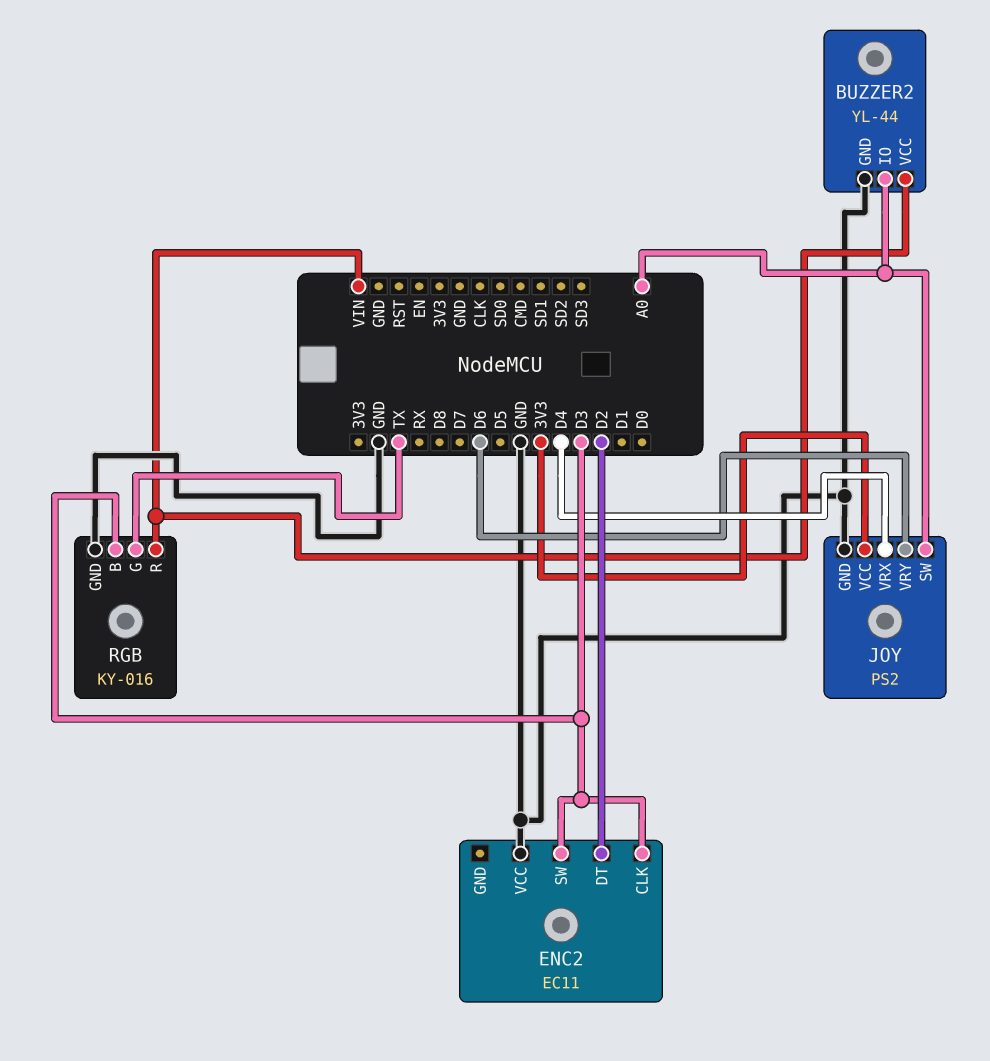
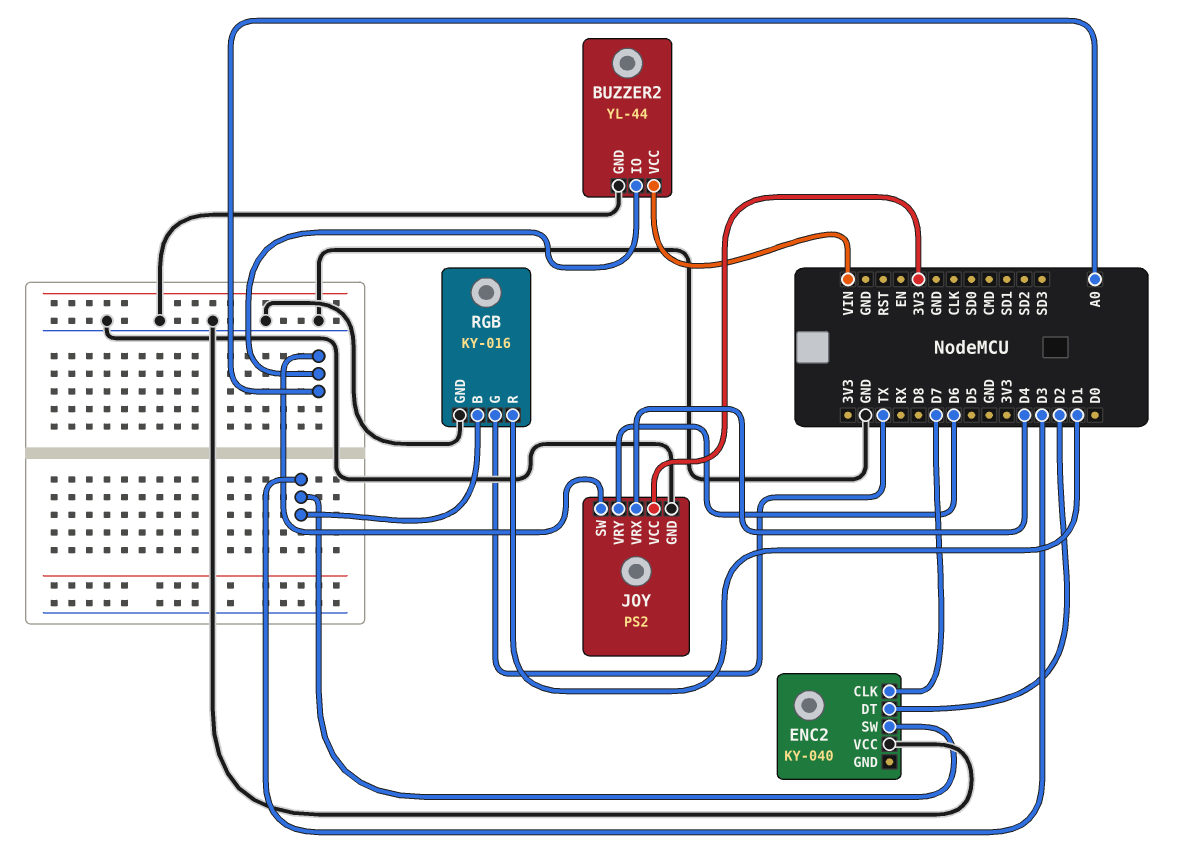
ENC2: EC11 -> KY-040
ENC2 pin CLK: D3 -> D7
RGB pin R: VIN -> D1

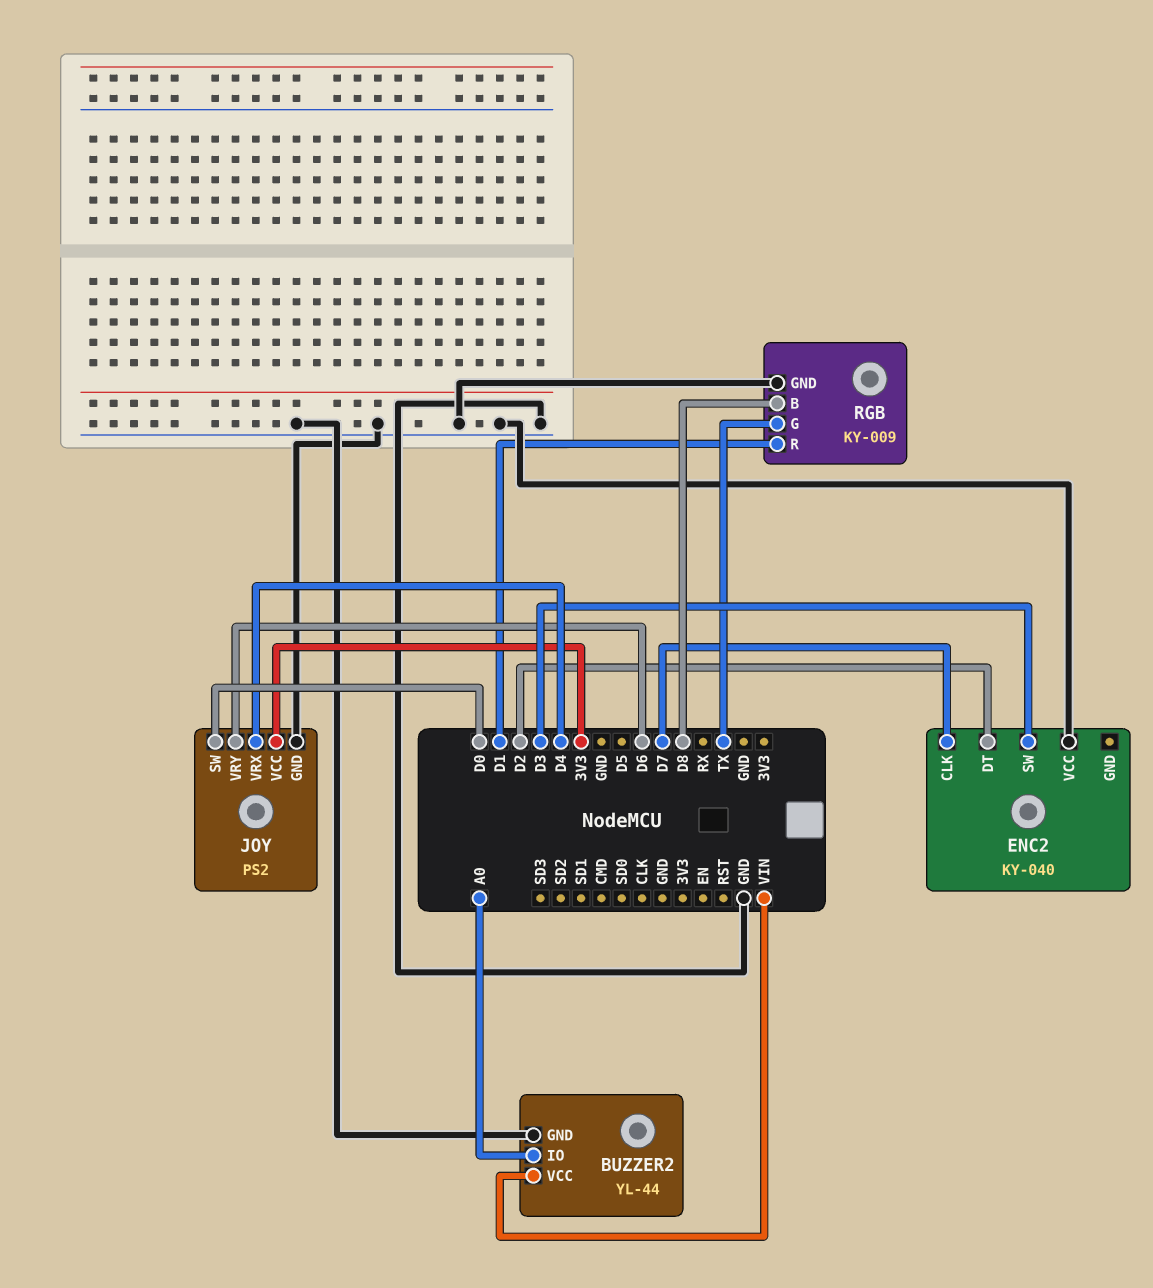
JOY pin SW: A0 -> D0
RGB: KY-016 -> KY-009
RGB pin B: D3 -> D8

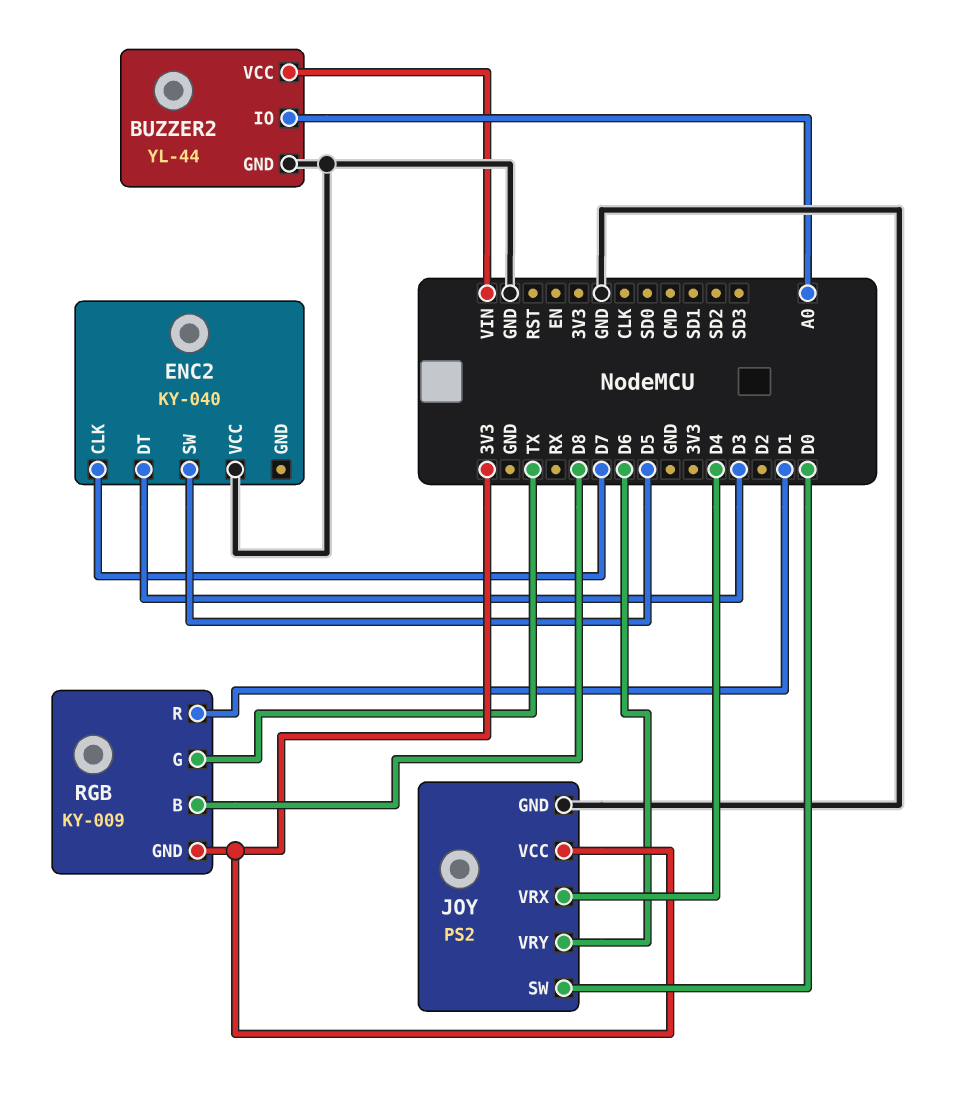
ENC2 pin DT: D2 -> D3
ENC2 pin SW: D3 -> D5
RGB pin GND: GND -> 3V3

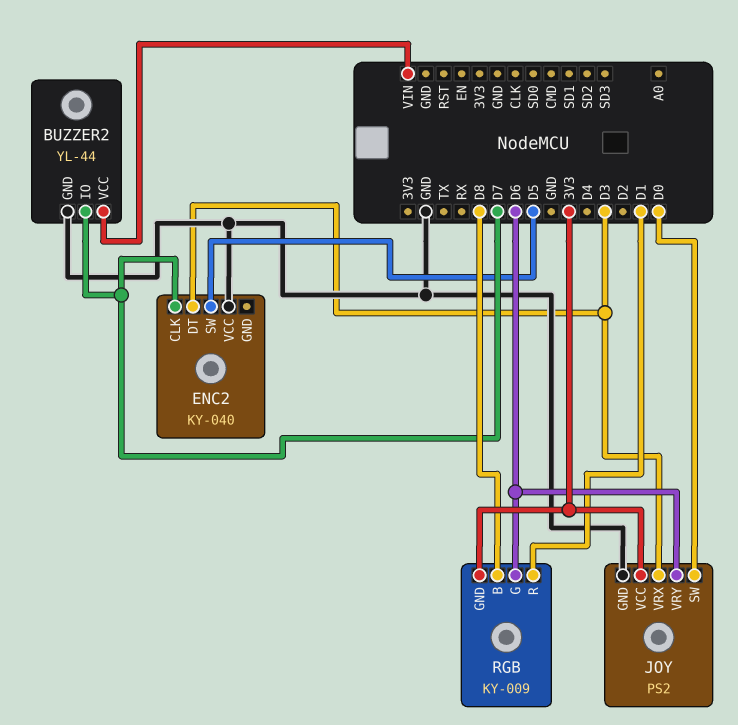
BUZZER2 pin IO: A0 -> D7
JOY pin VRX: D4 -> D3
RGB pin G: TX -> D6

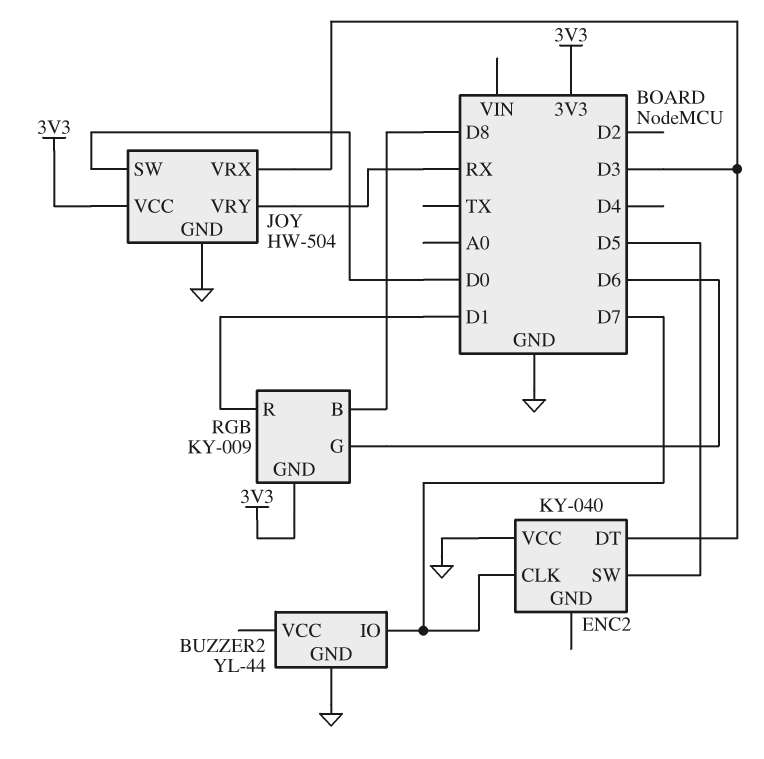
BUZZER2 pin VCC: VIN -> none
JOY: PS2 -> HW-504
JOY pin VRY: D6 -> RX

